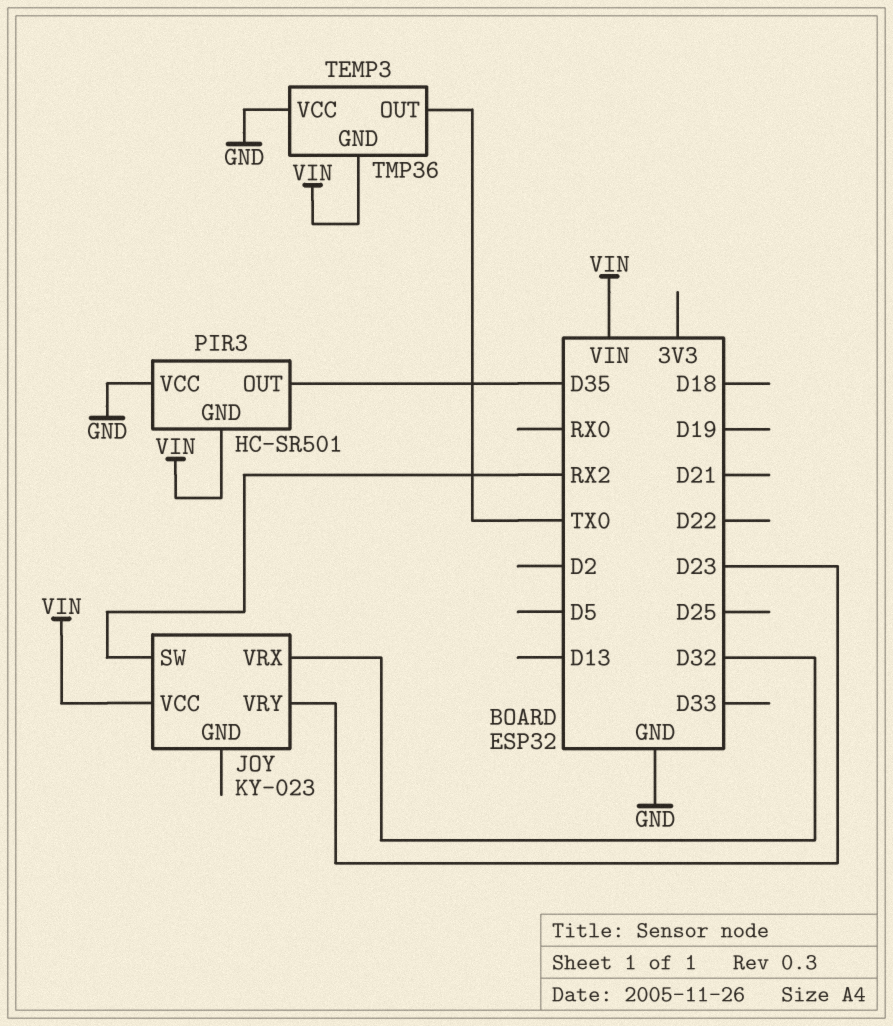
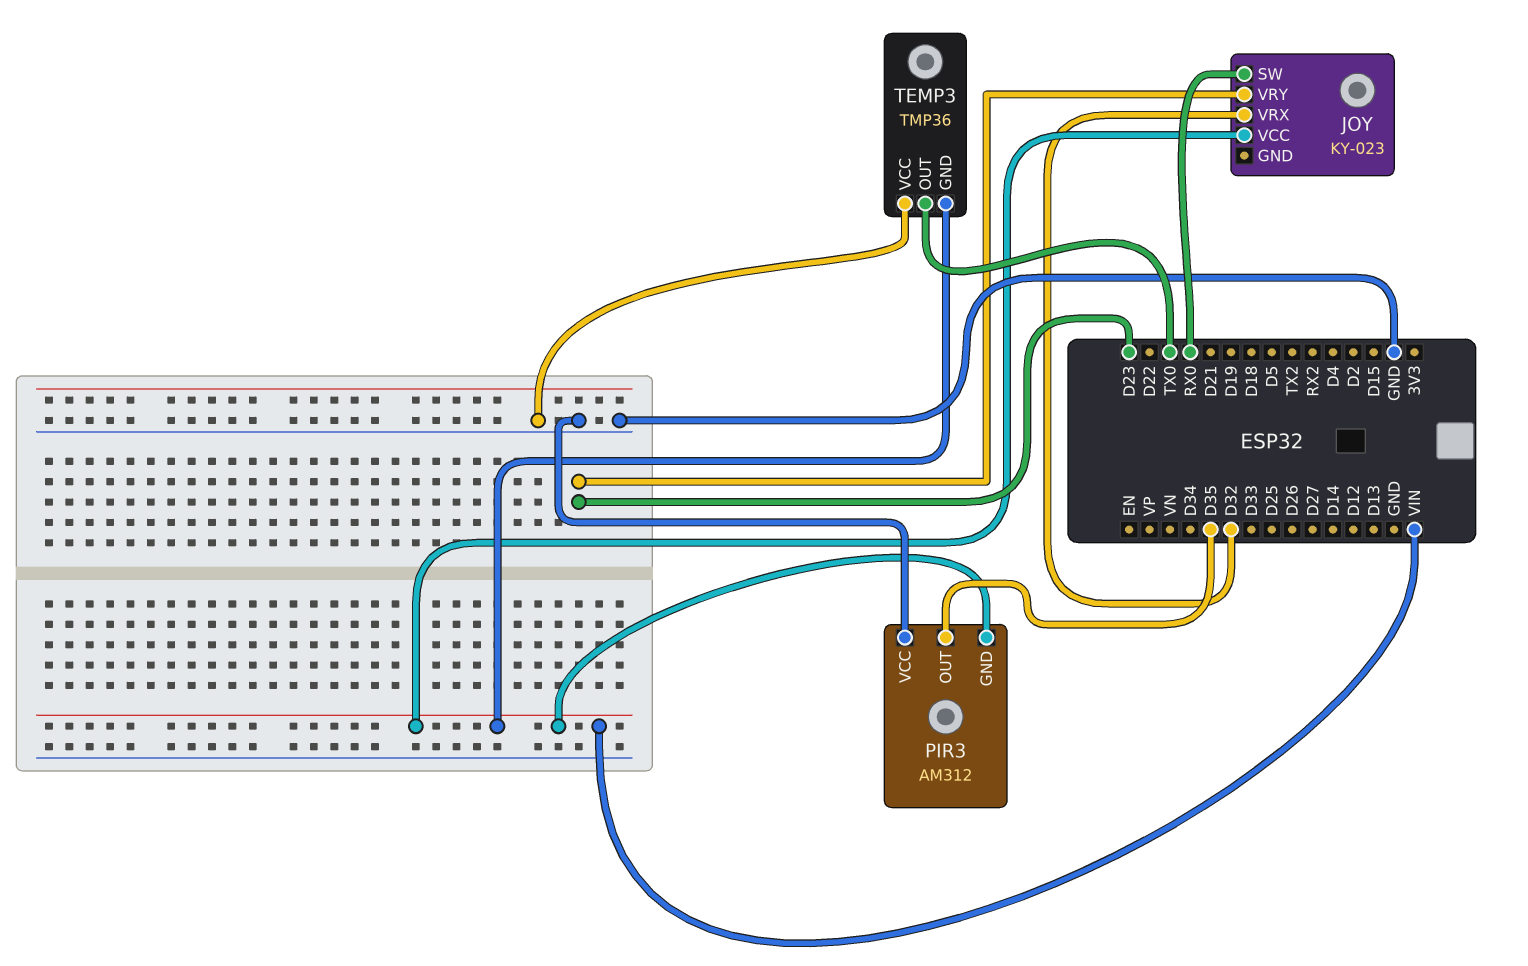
JOY pin SW: RX2 -> RX0
PIR3: HC-SR501 -> AM312

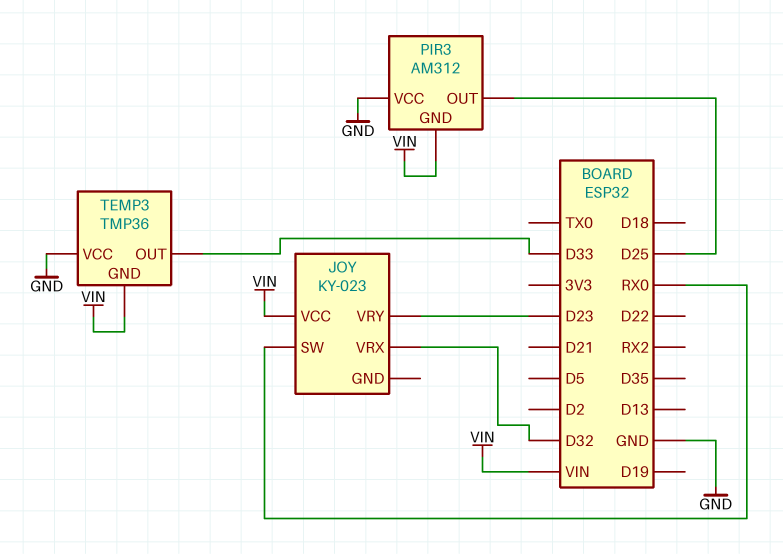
PIR3 pin OUT: D35 -> D25
TEMP3 pin OUT: TX0 -> D33

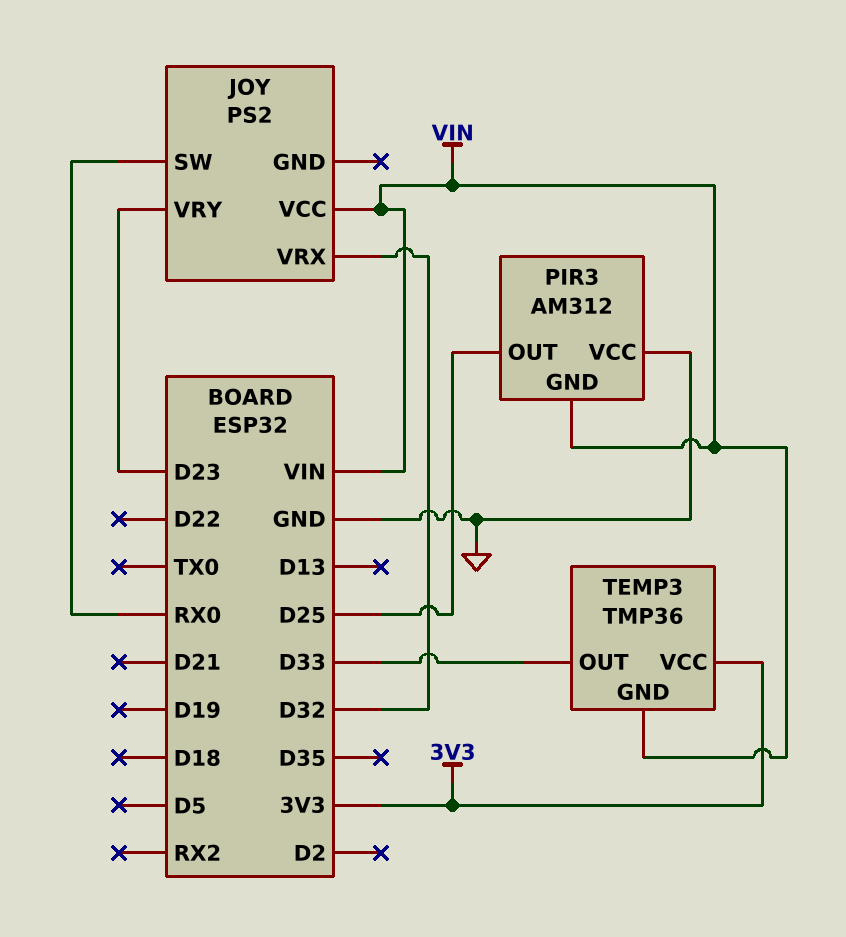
JOY: KY-023 -> PS2
TEMP3 pin VCC: GND -> 3V3

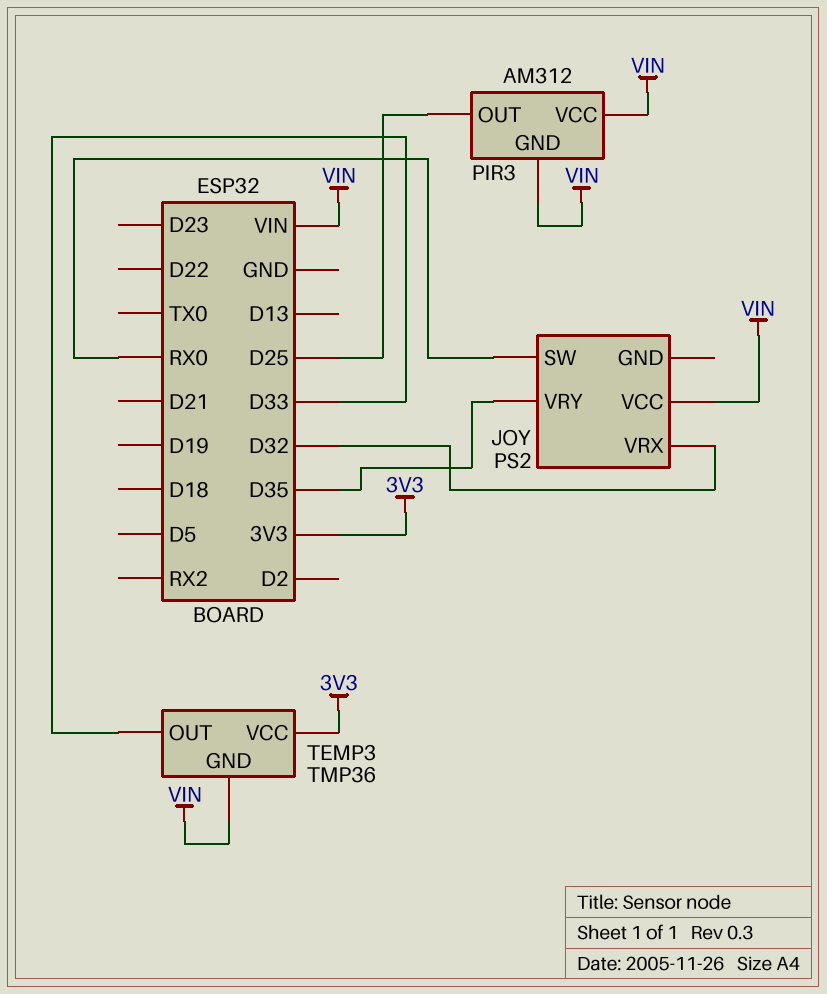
JOY pin VRY: D23 -> D35
PIR3 pin VCC: GND -> VIN

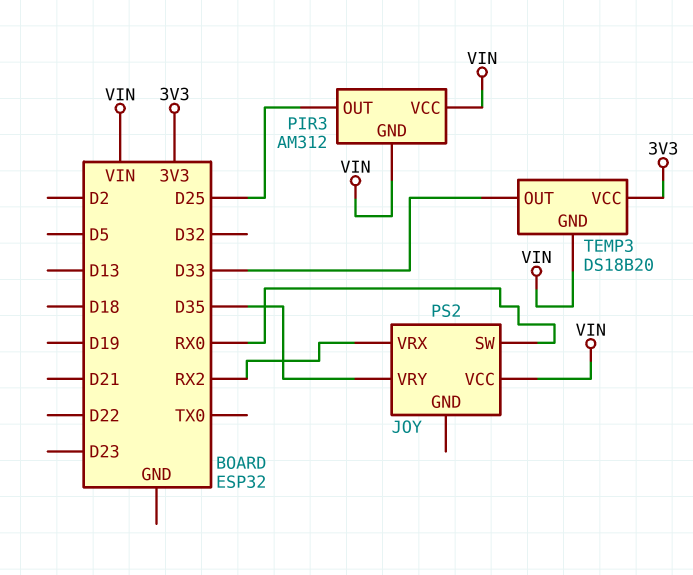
JOY pin VRX: D32 -> RX2
TEMP3: TMP36 -> DS18B20

